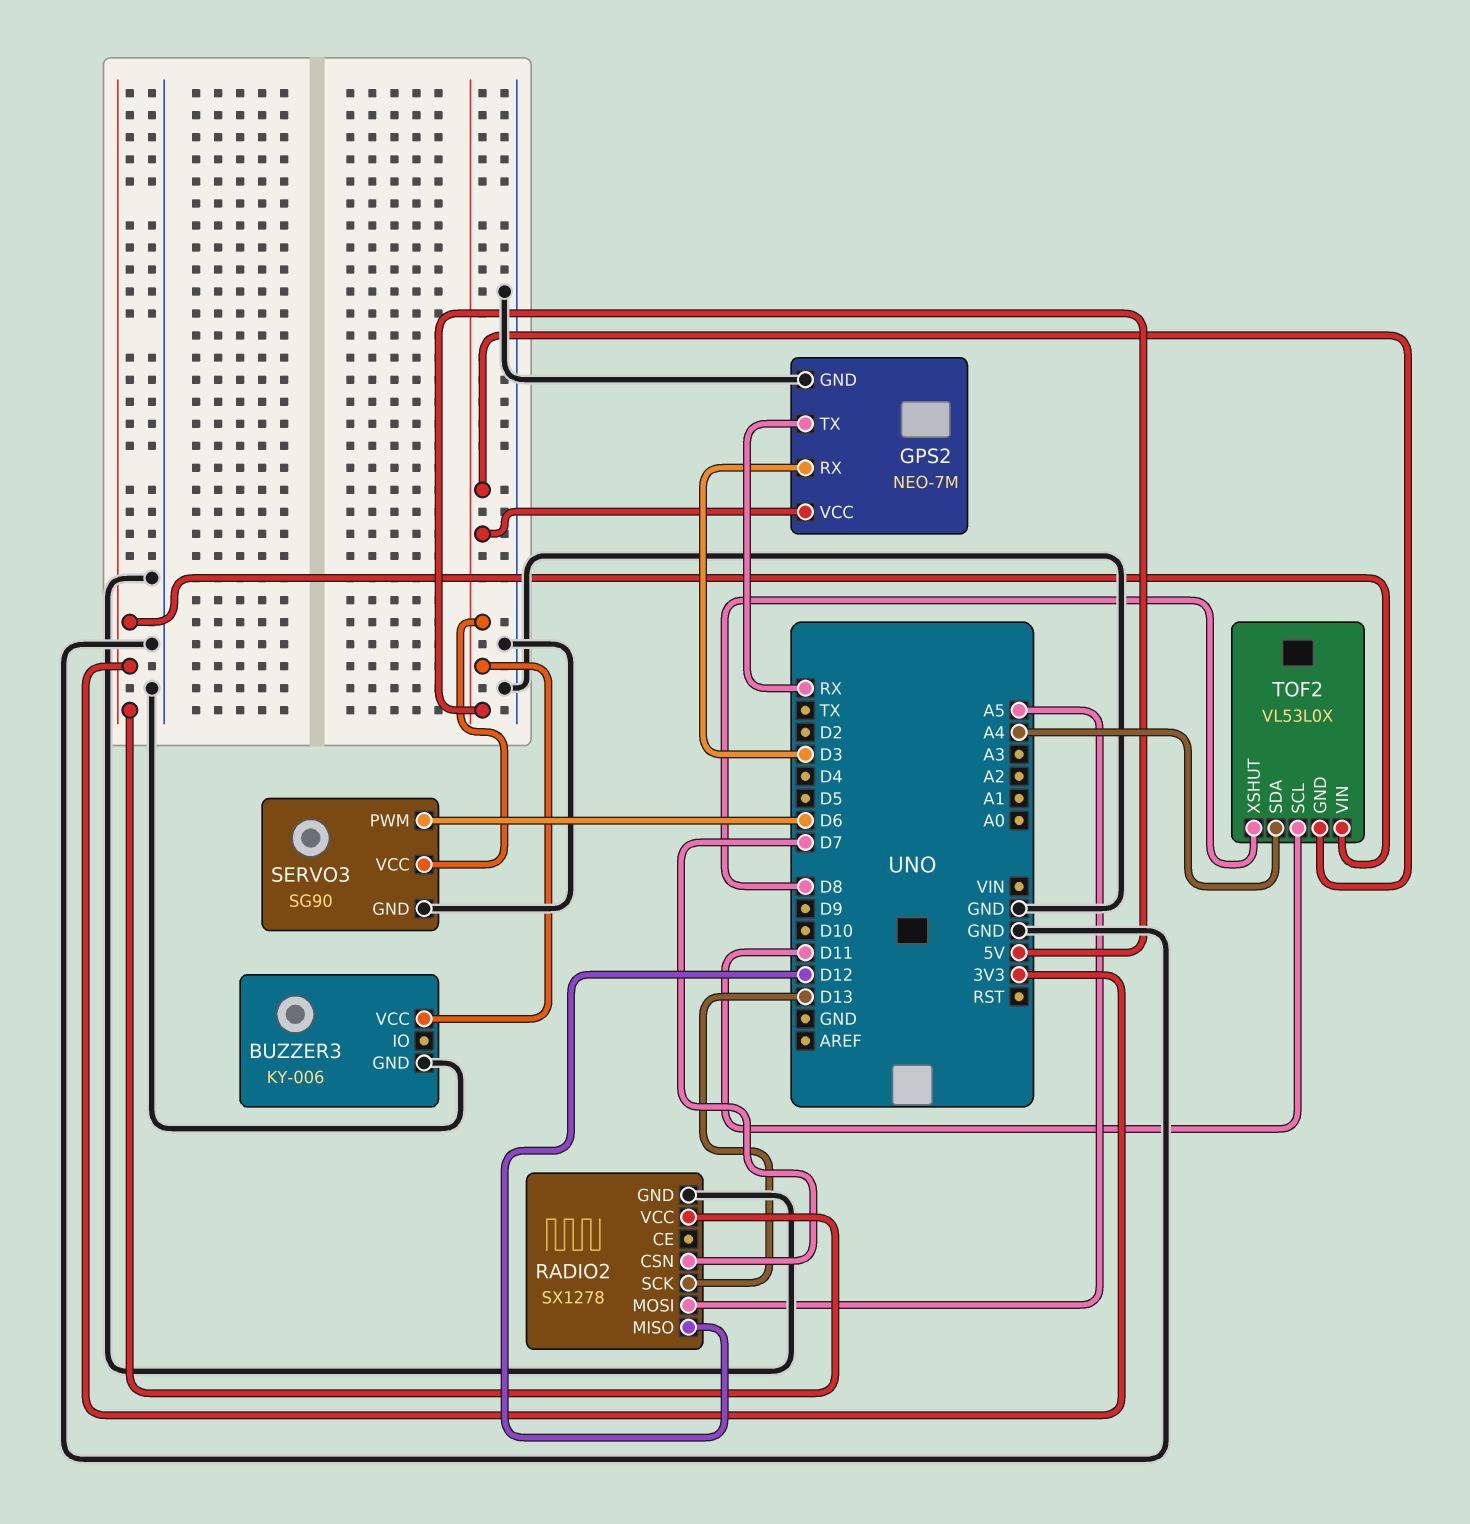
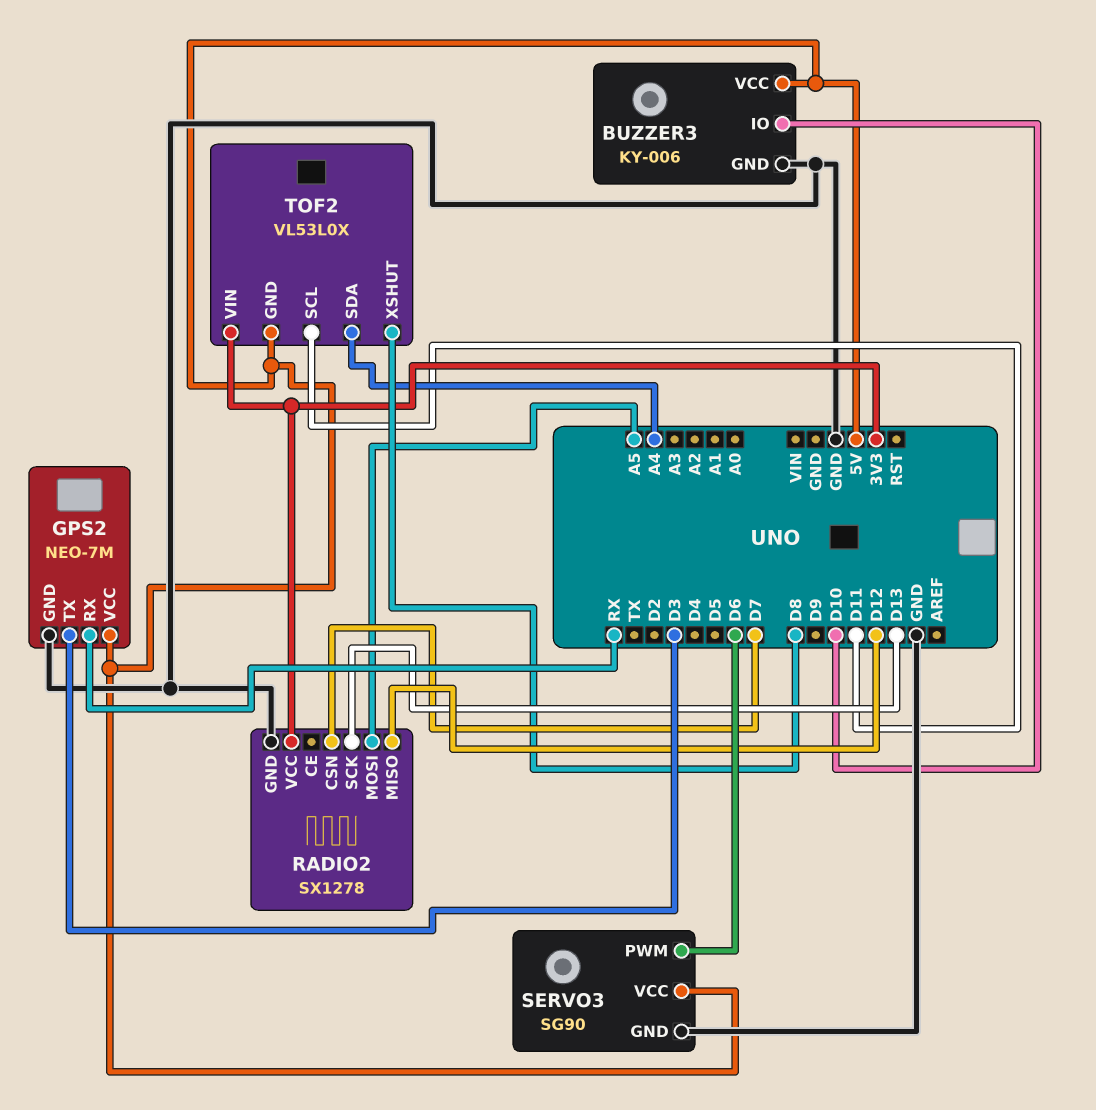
BUZZER3 pin IO: none -> D10
GPS2 pin RX: D3 -> RX
GPS2 pin TX: RX -> D3

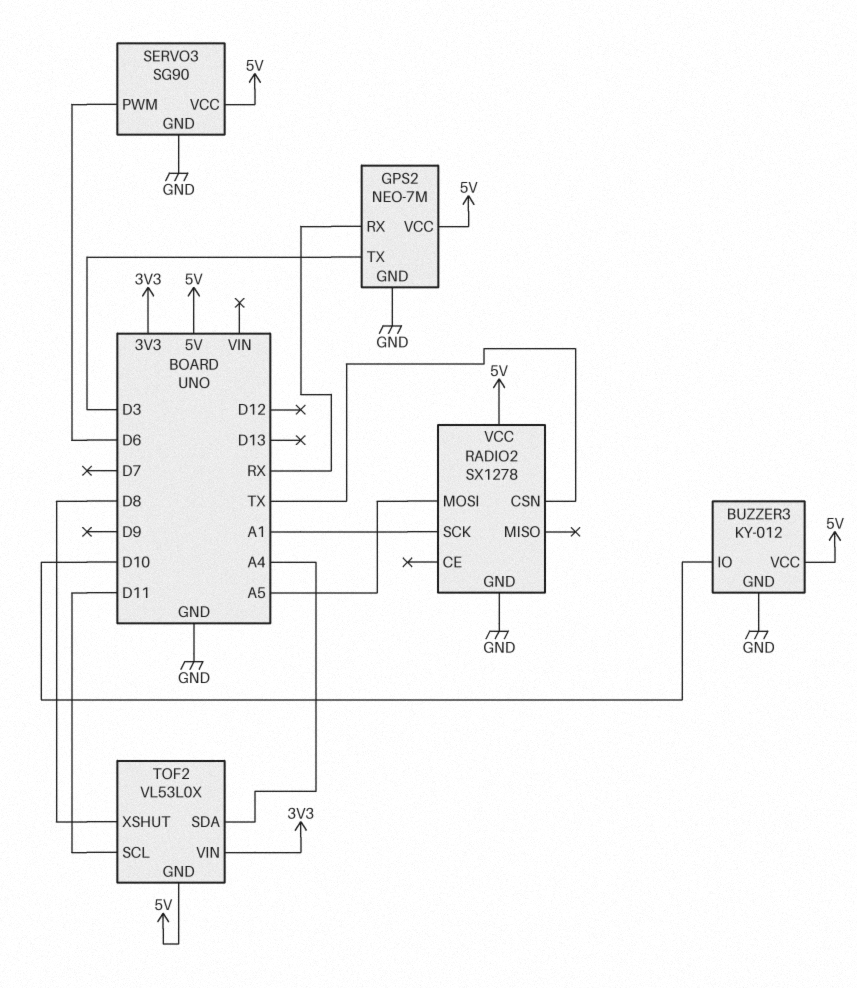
BUZZER3: KY-006 -> KY-012
RADIO2 pin CSN: D7 -> TX
RADIO2 pin MISO: D12 -> none
RADIO2 pin SCK: D13 -> A1
RADIO2 pin VCC: 3V3 -> 5V

